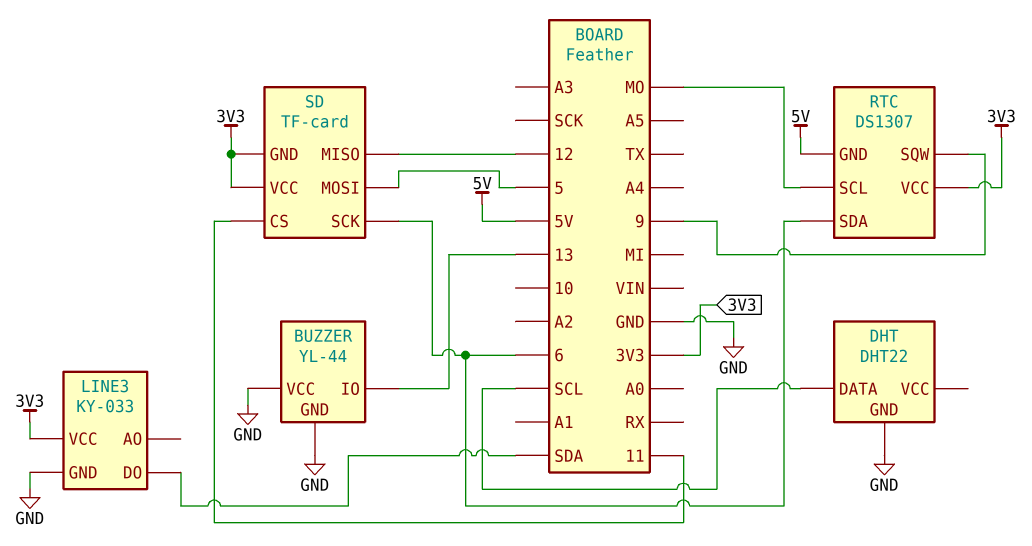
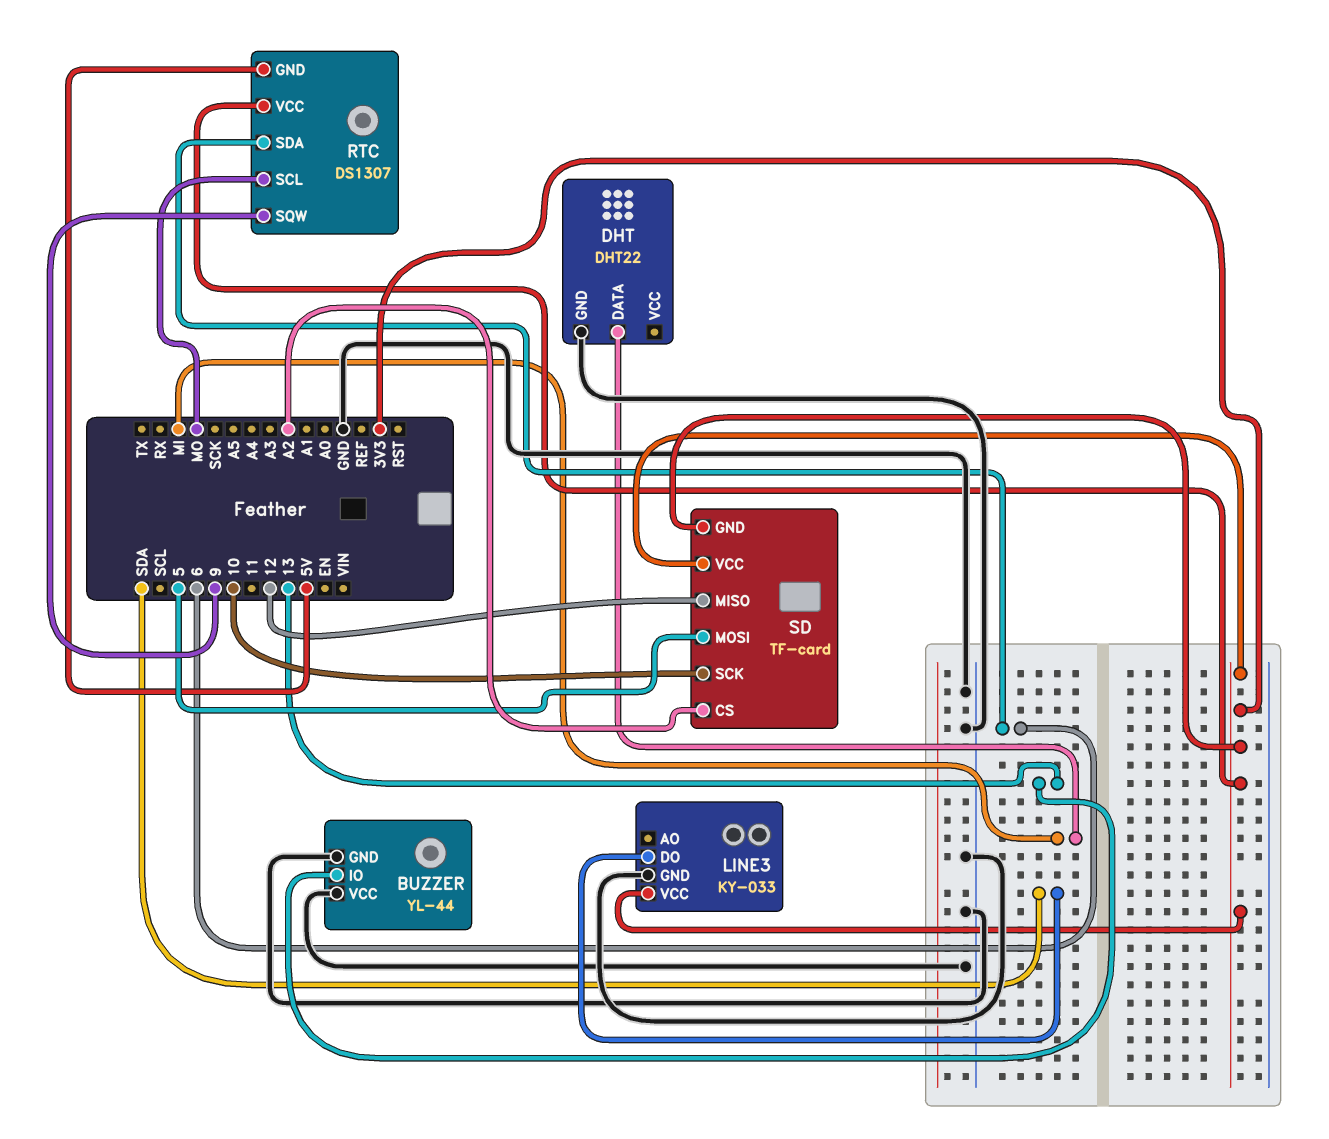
DHT pin DATA: SCL -> MI
SD pin CS: 11 -> A2
SD pin SCK: 6 -> 10

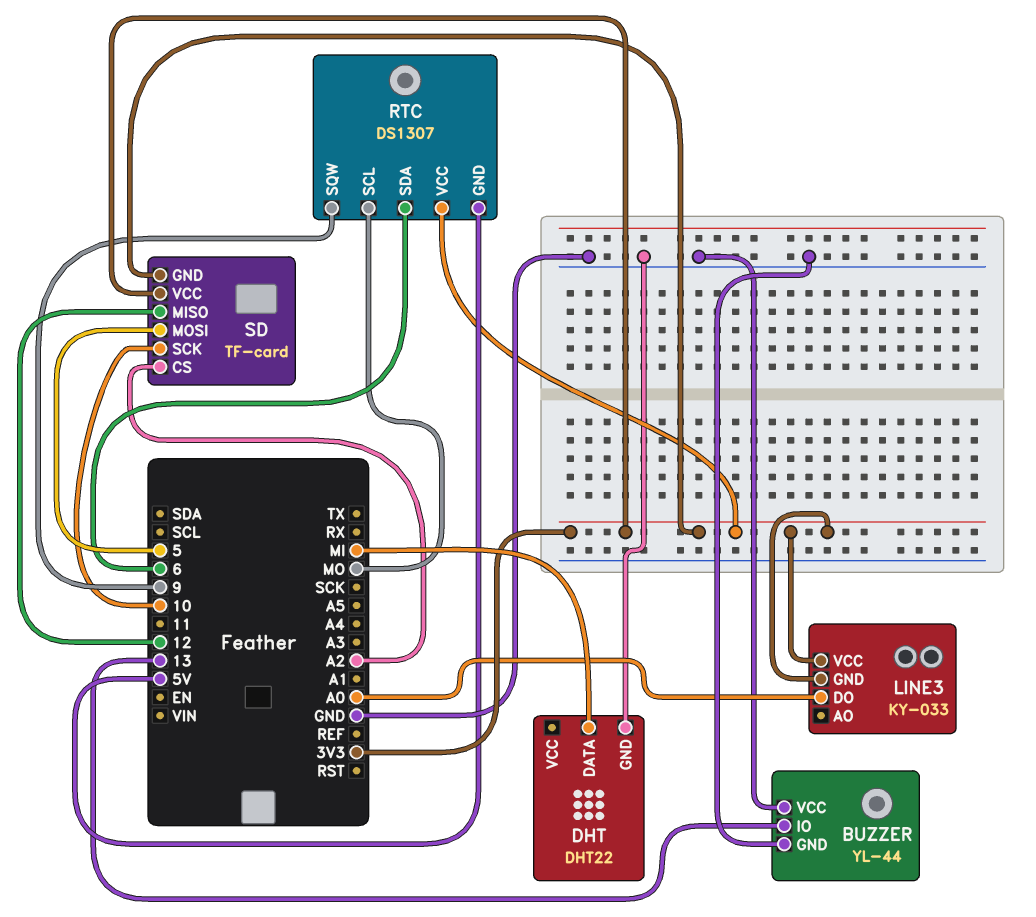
LINE3 pin DO: SDA -> A0
LINE3 pin GND: GND -> 3V3

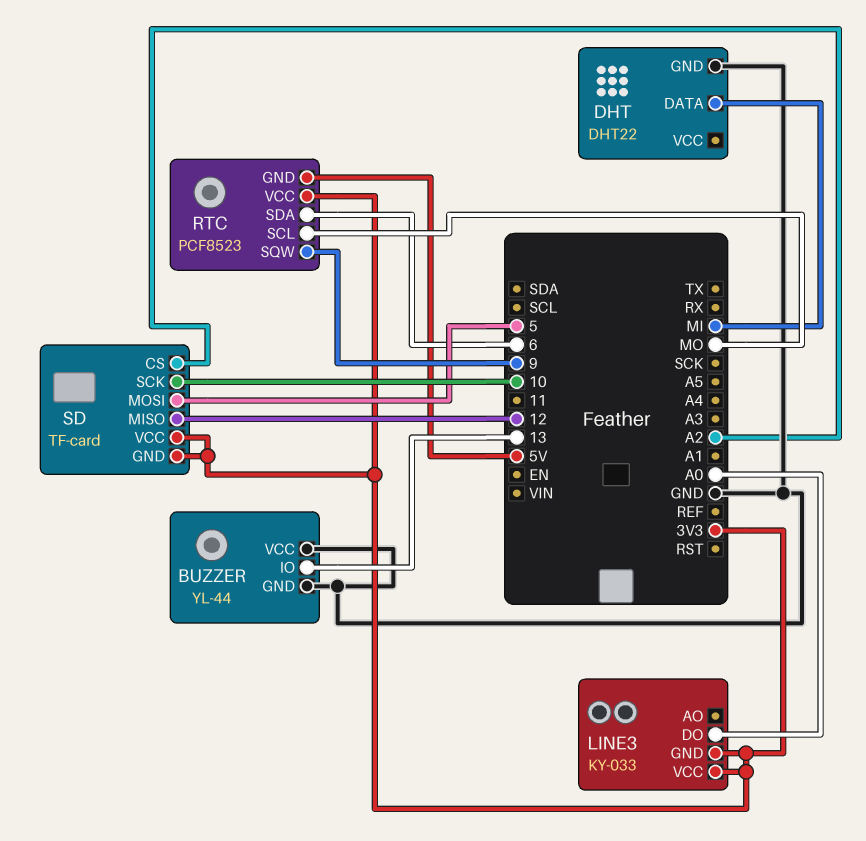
RTC: DS1307 -> PCF8523

